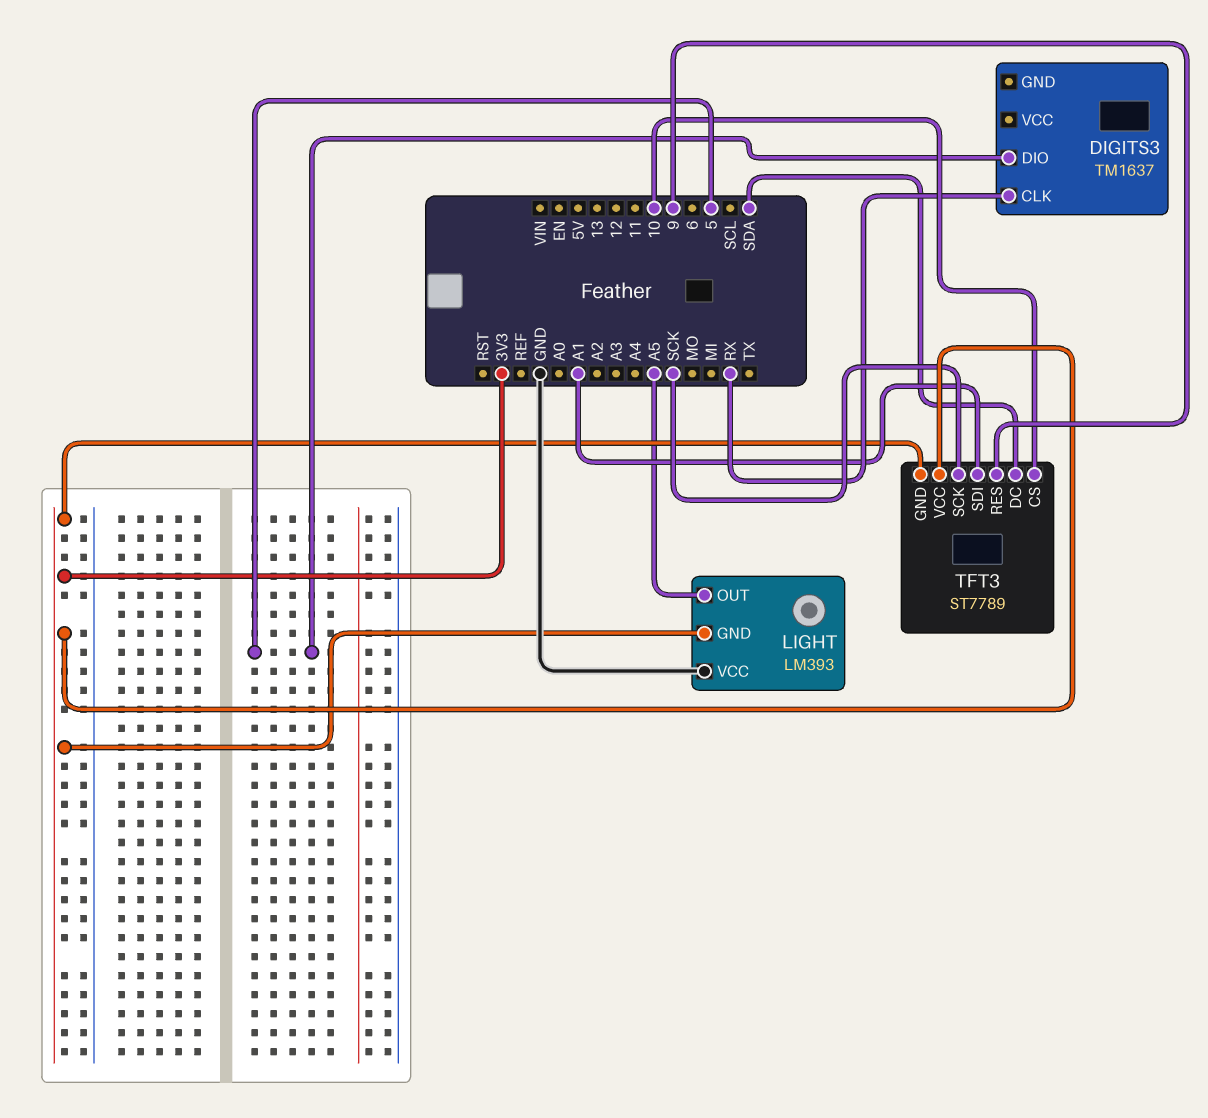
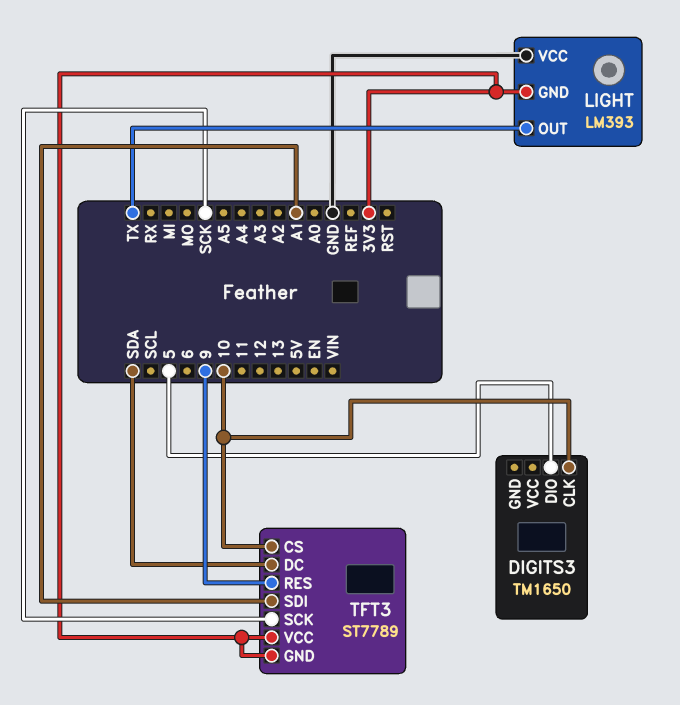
DIGITS3: TM1637 -> TM1650
DIGITS3 pin CLK: RX -> 10
LIGHT pin OUT: A5 -> TX

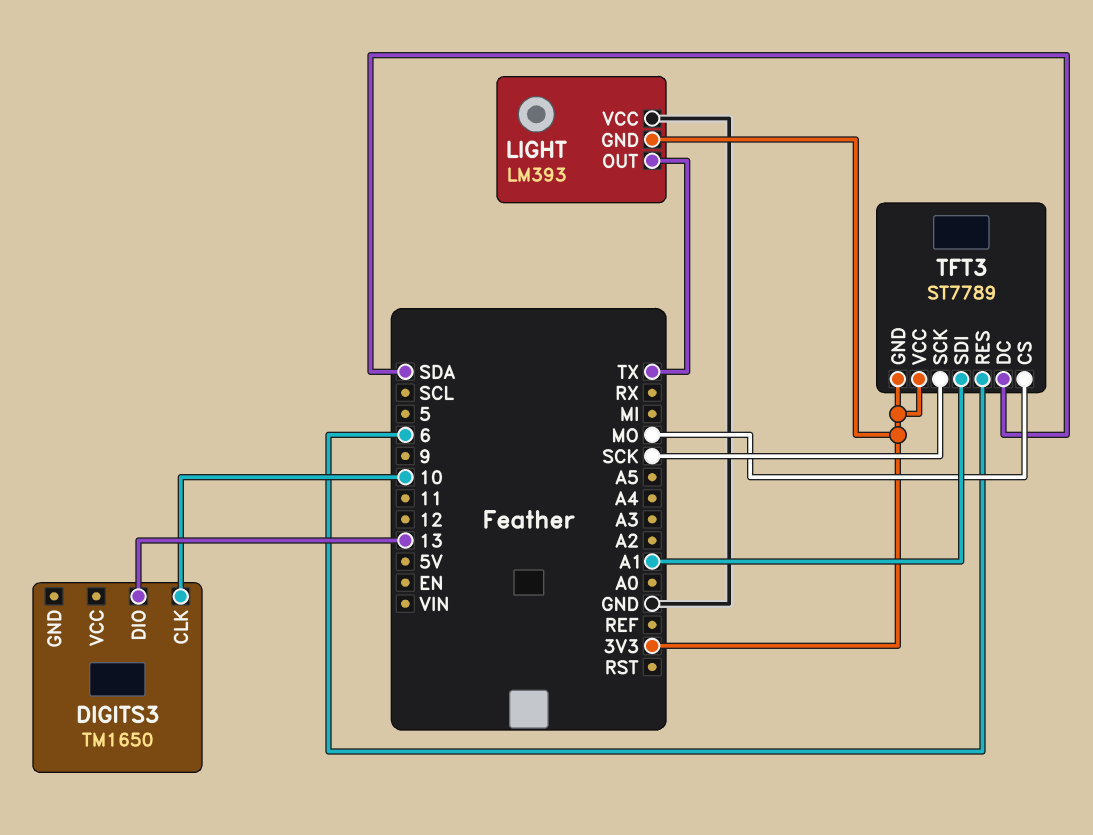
DIGITS3 pin DIO: 5 -> 13
TFT3 pin CS: 10 -> MO
TFT3 pin RES: 9 -> 6

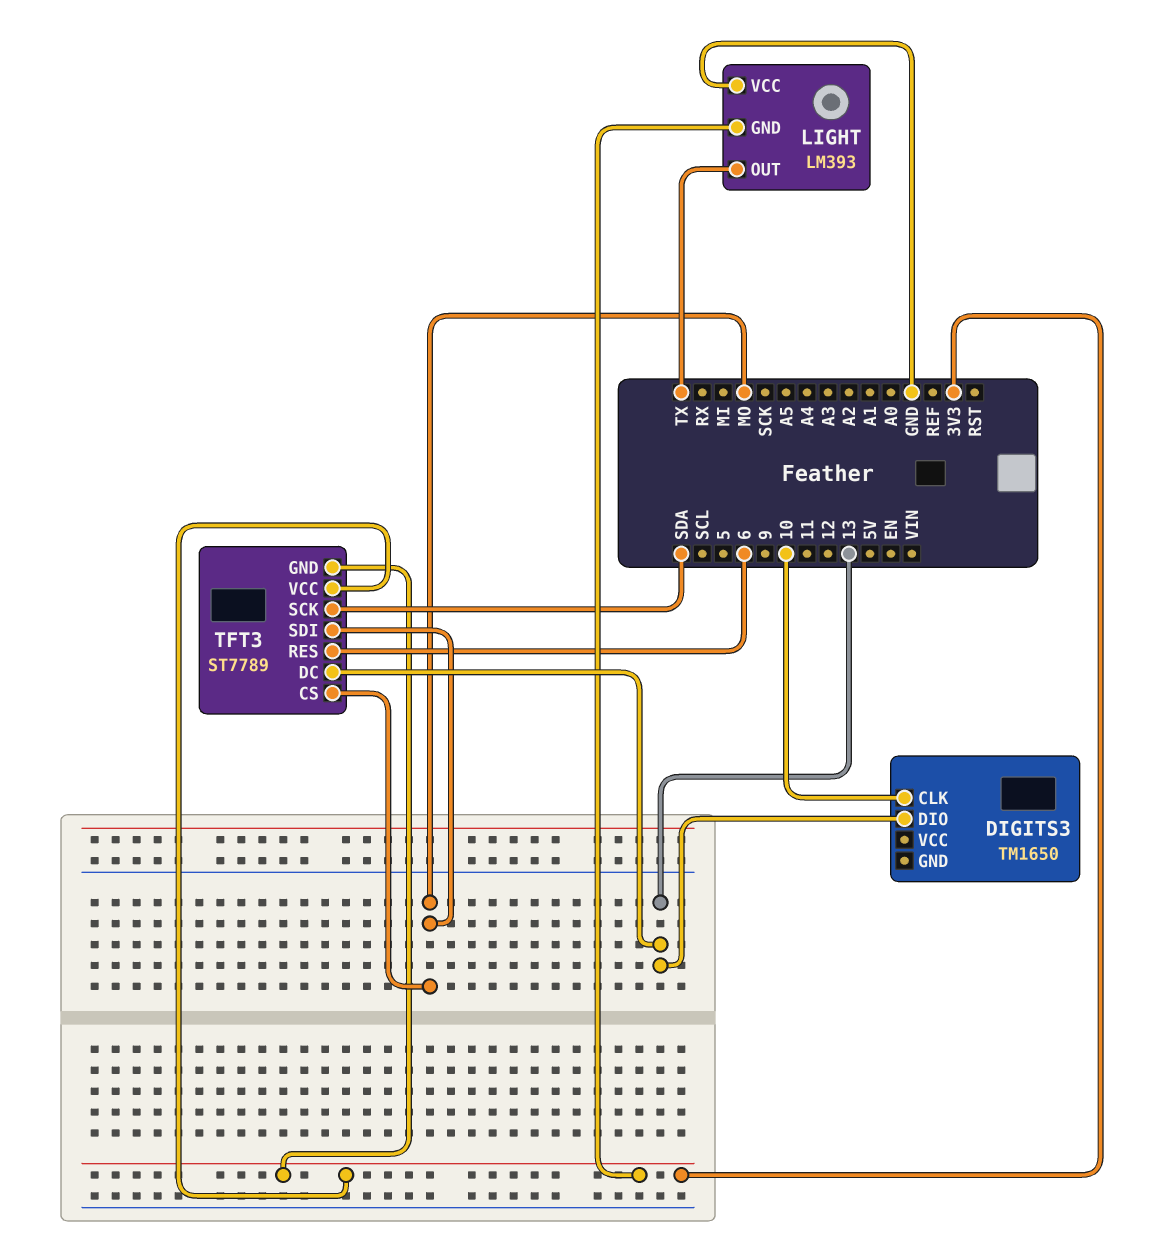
TFT3 pin DC: SDA -> 13
TFT3 pin SCK: SCK -> SDA
TFT3 pin SDI: A1 -> MO

